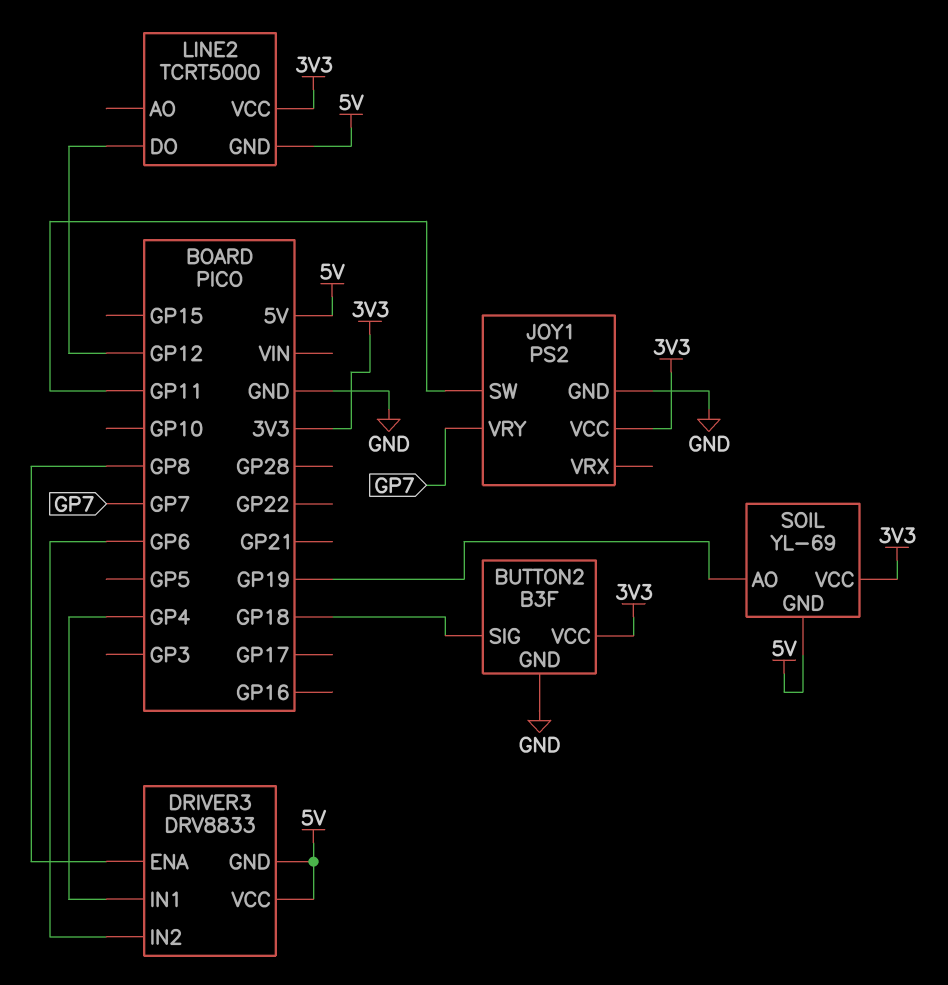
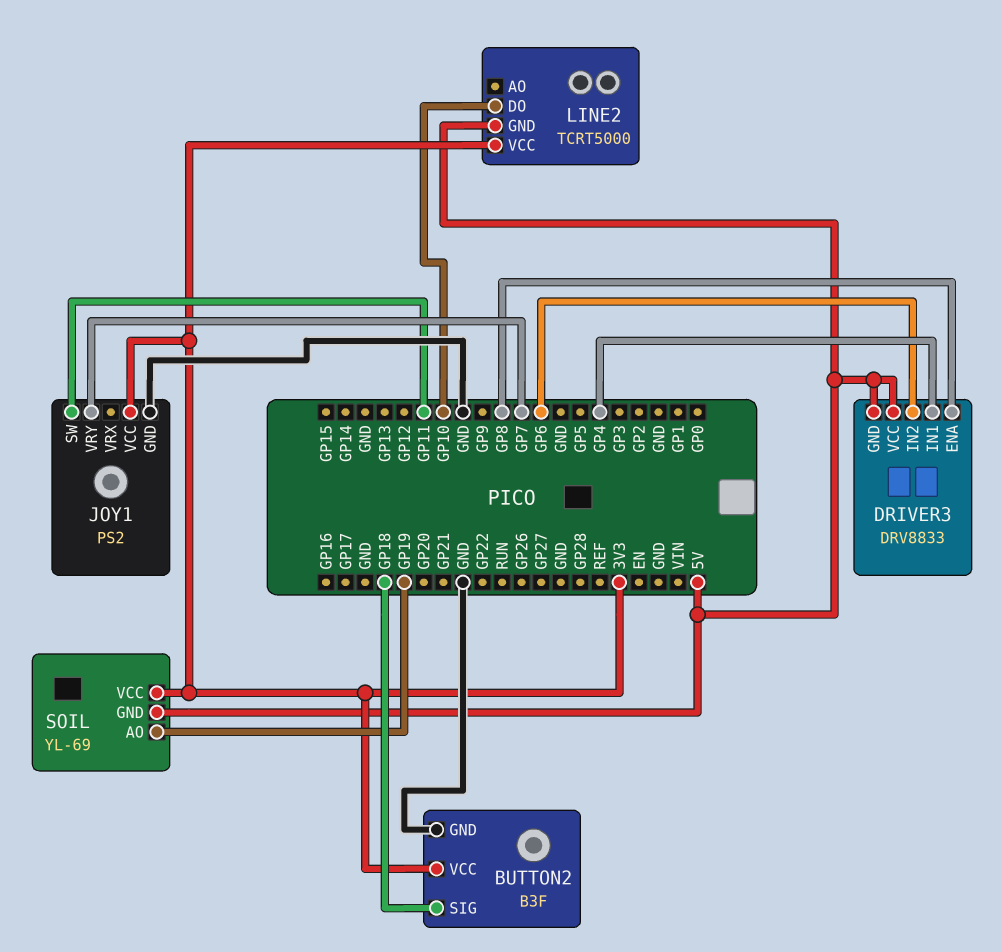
LINE2 pin DO: GP12 -> GP10

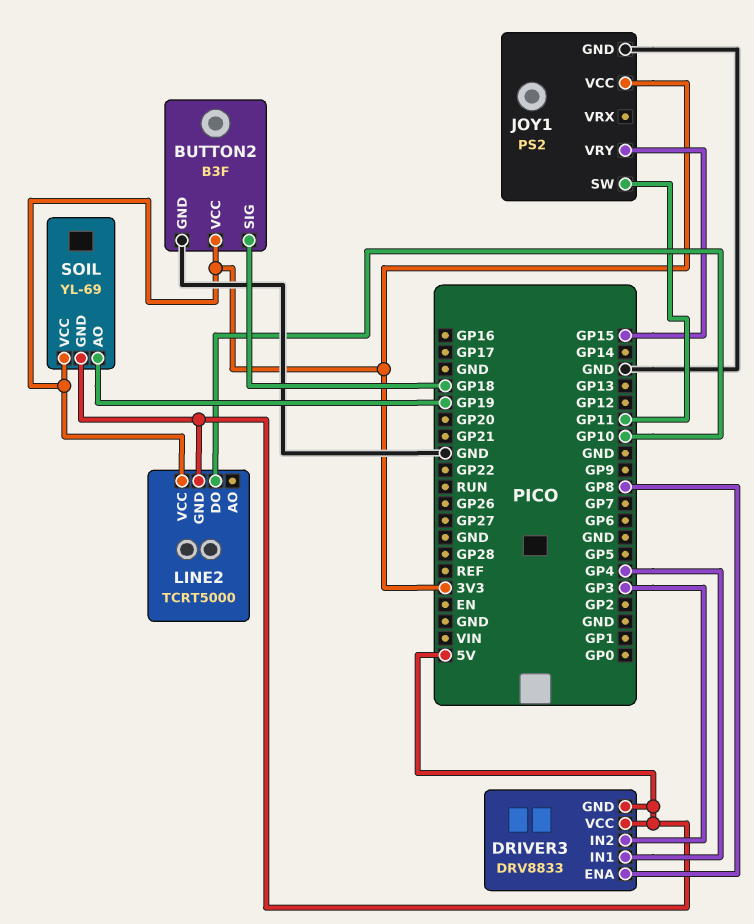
DRIVER3 pin IN2: GP6 -> GP3
JOY1 pin VRY: GP7 -> GP15

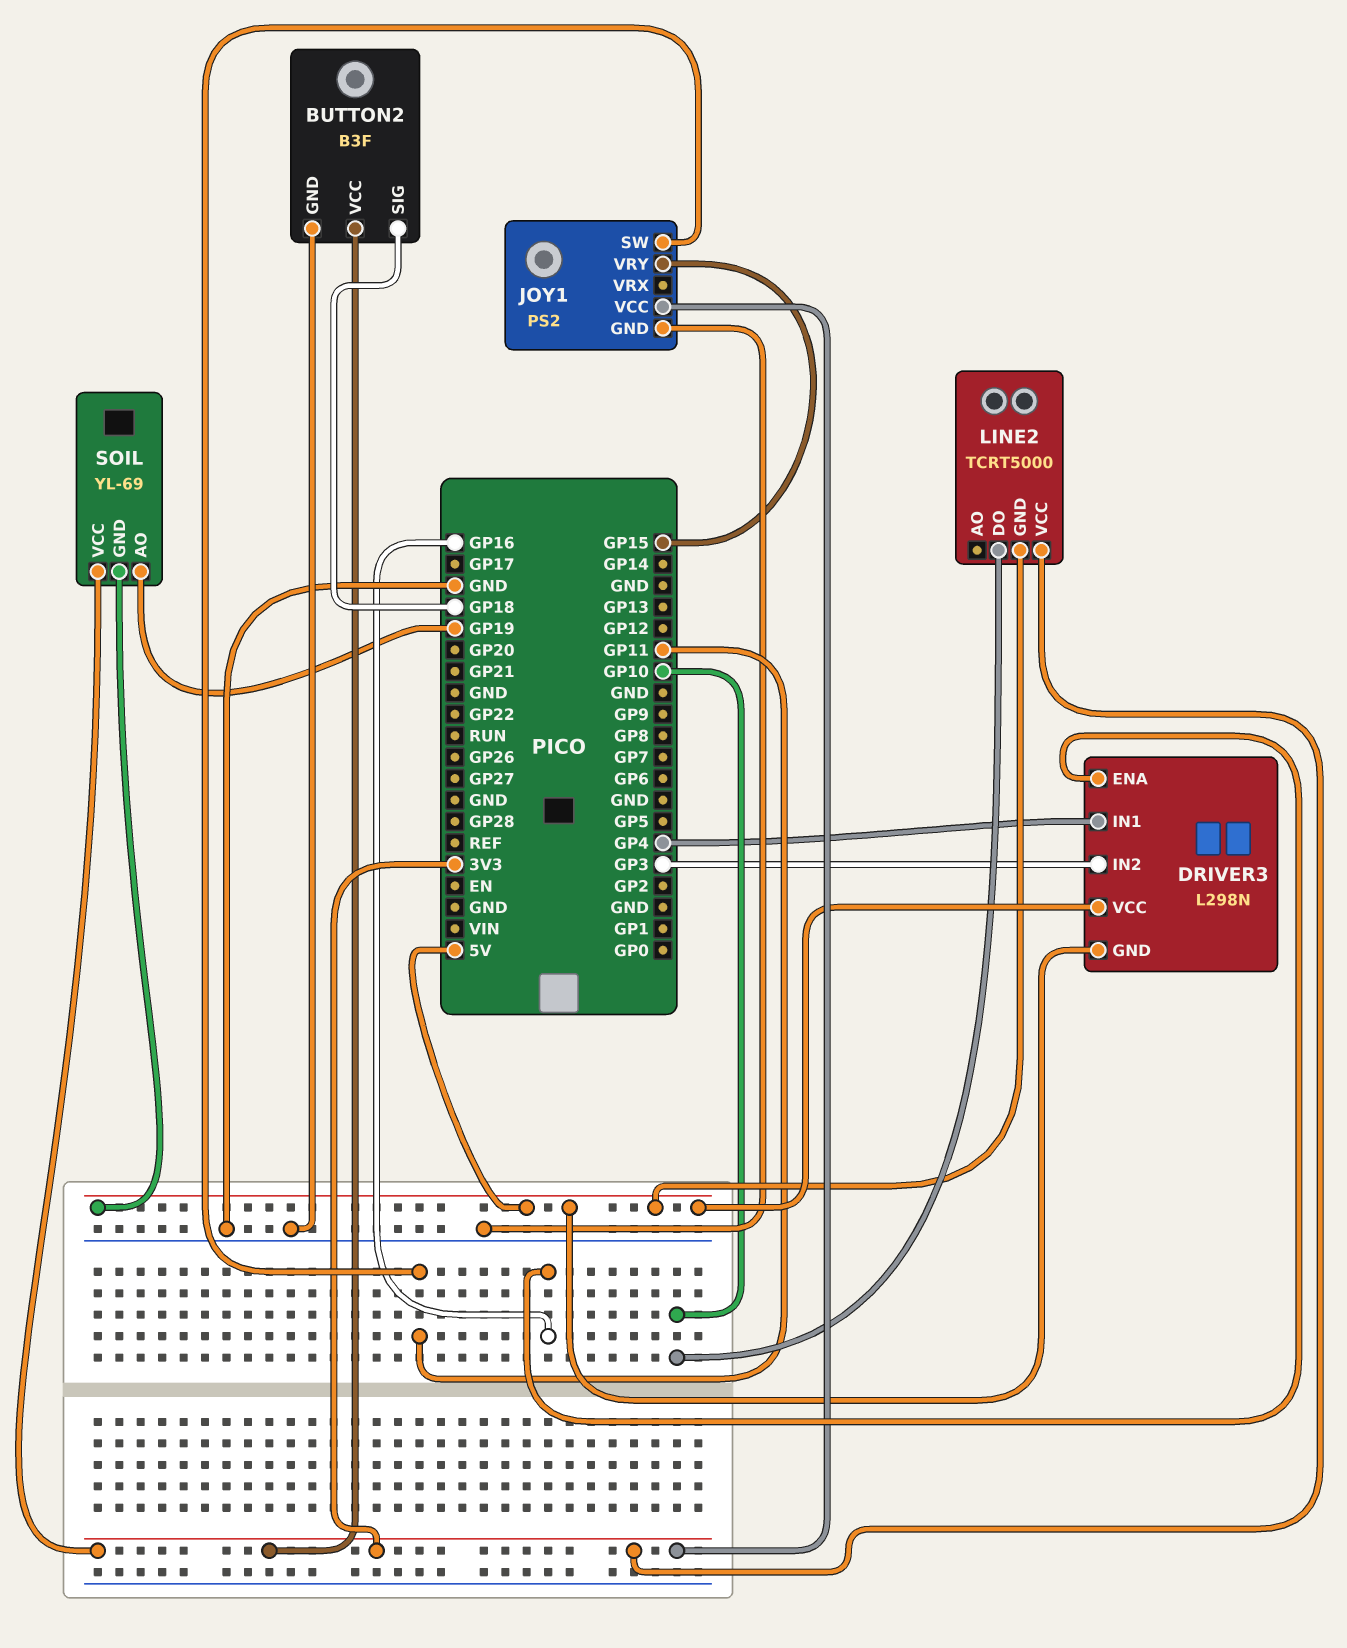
DRIVER3: DRV8833 -> L298N
DRIVER3 pin ENA: GP8 -> GP16

